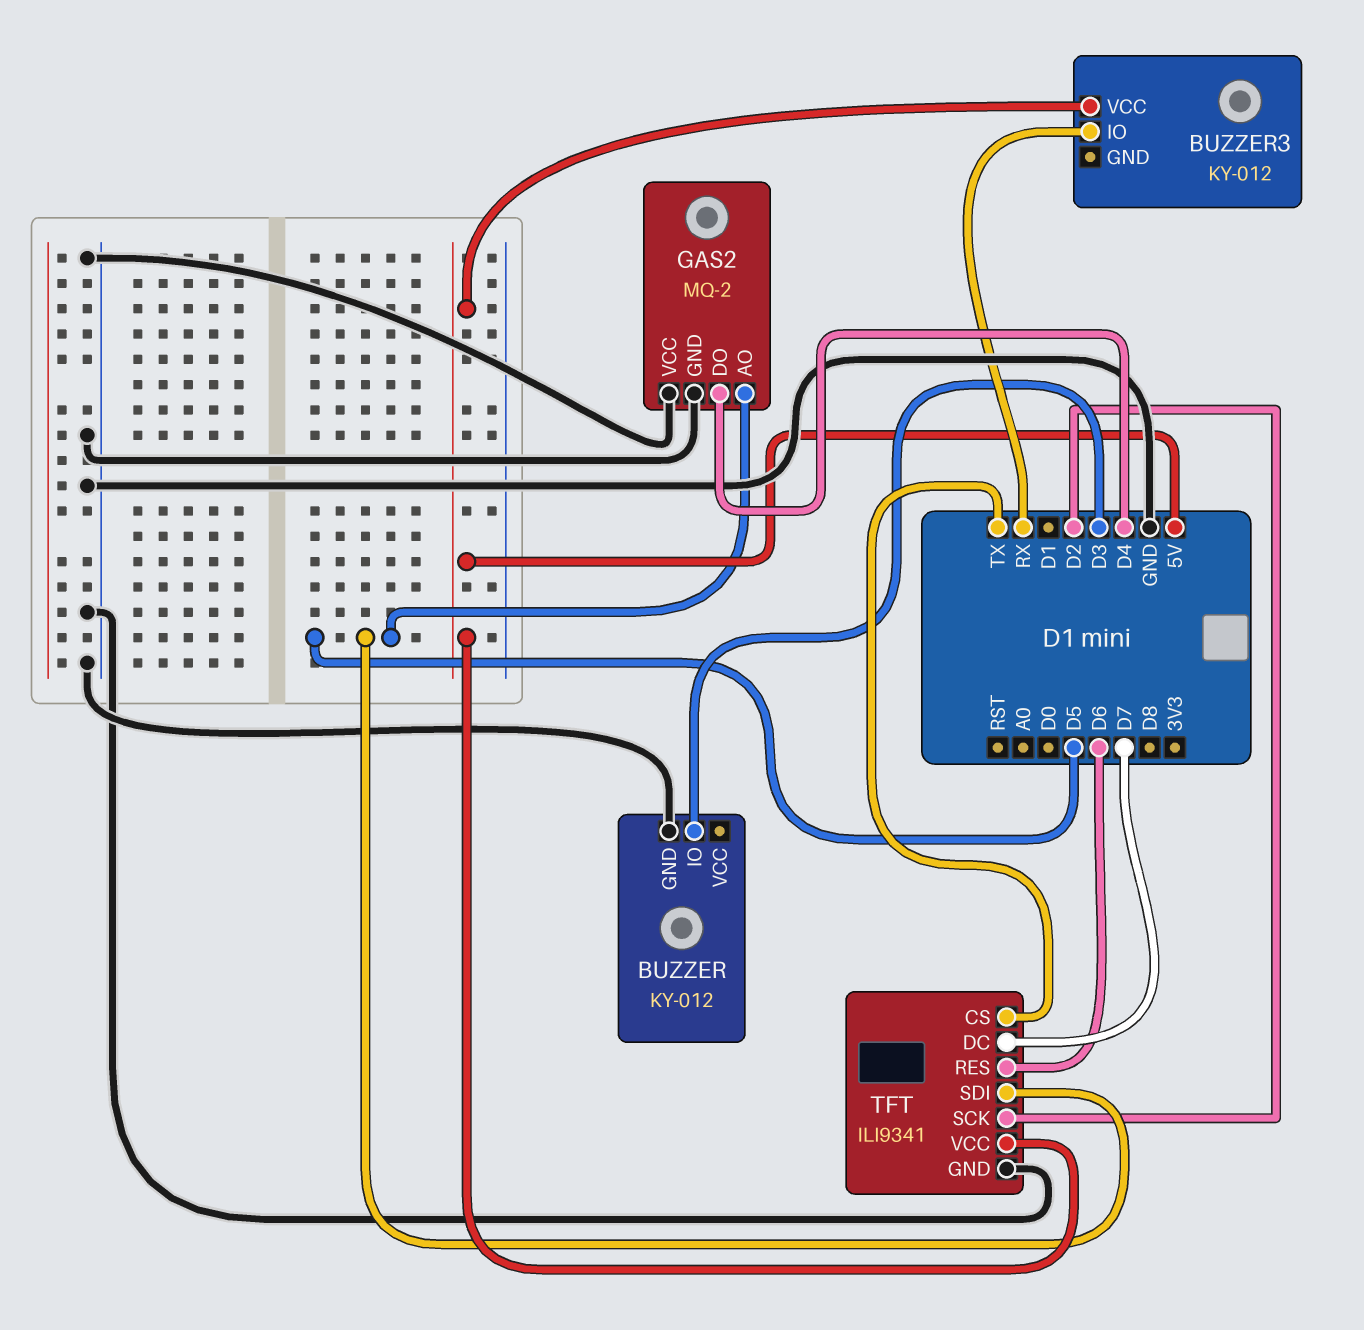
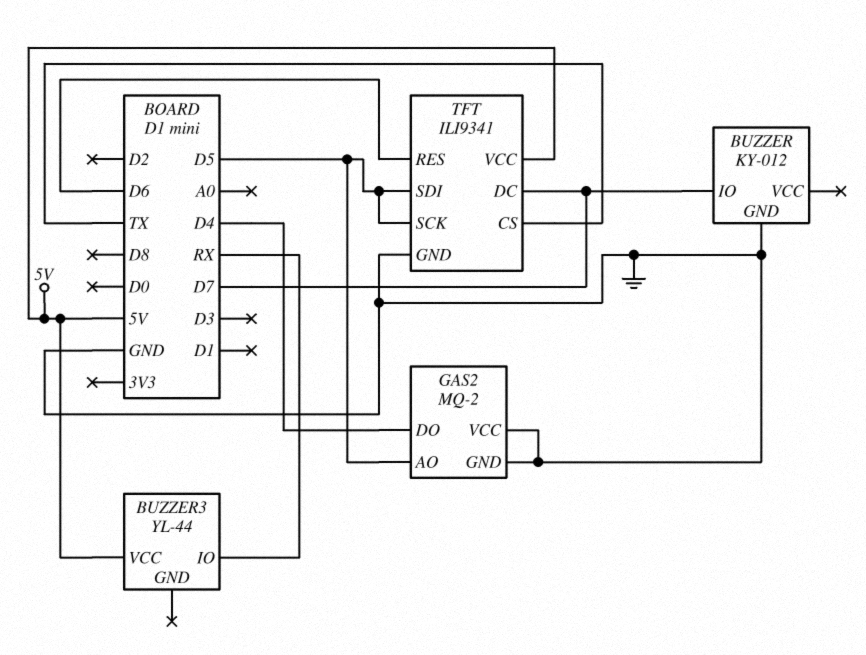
BUZZER pin IO: D3 -> D7
BUZZER3: KY-012 -> YL-44
TFT pin SCK: D2 -> D5

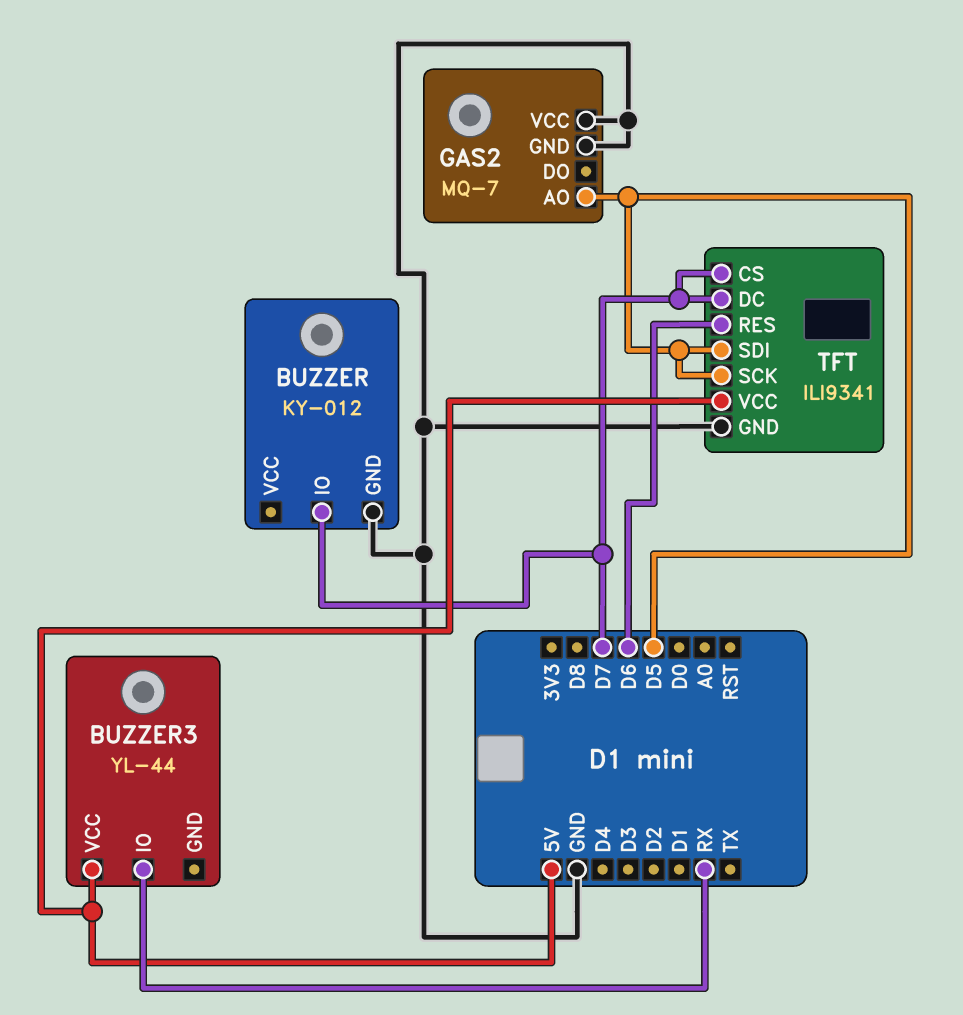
GAS2: MQ-2 -> MQ-7
GAS2 pin DO: D4 -> none
TFT pin CS: TX -> D7

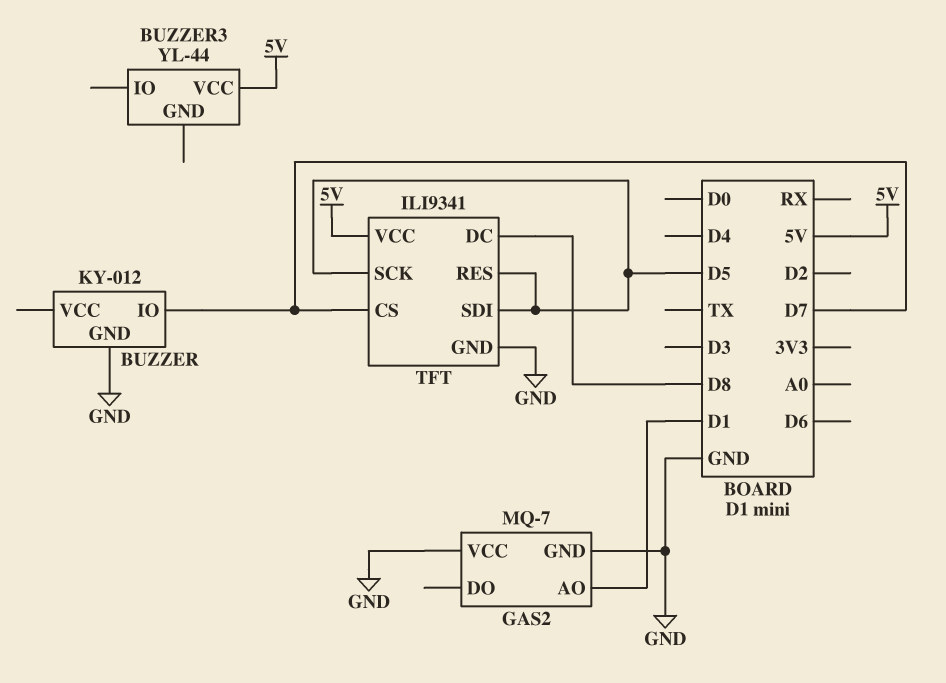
BUZZER3 pin IO: RX -> none
GAS2 pin AO: D5 -> D1
TFT pin DC: D7 -> D8
TFT pin RES: D6 -> D5

